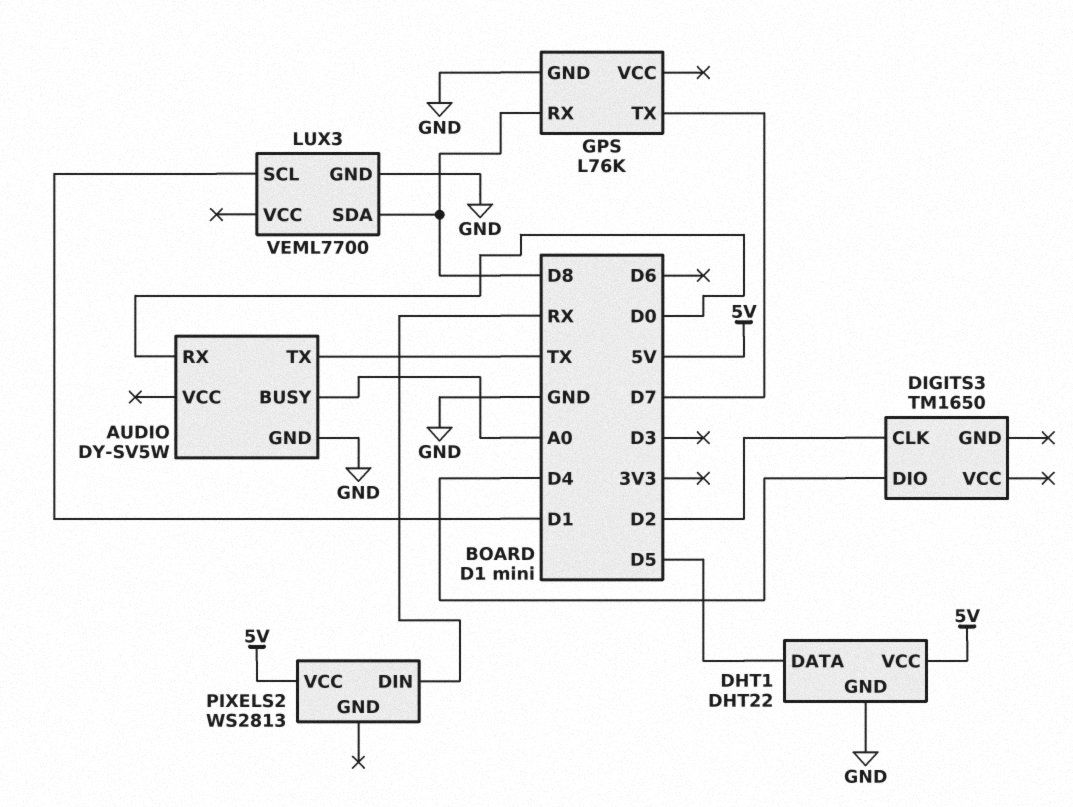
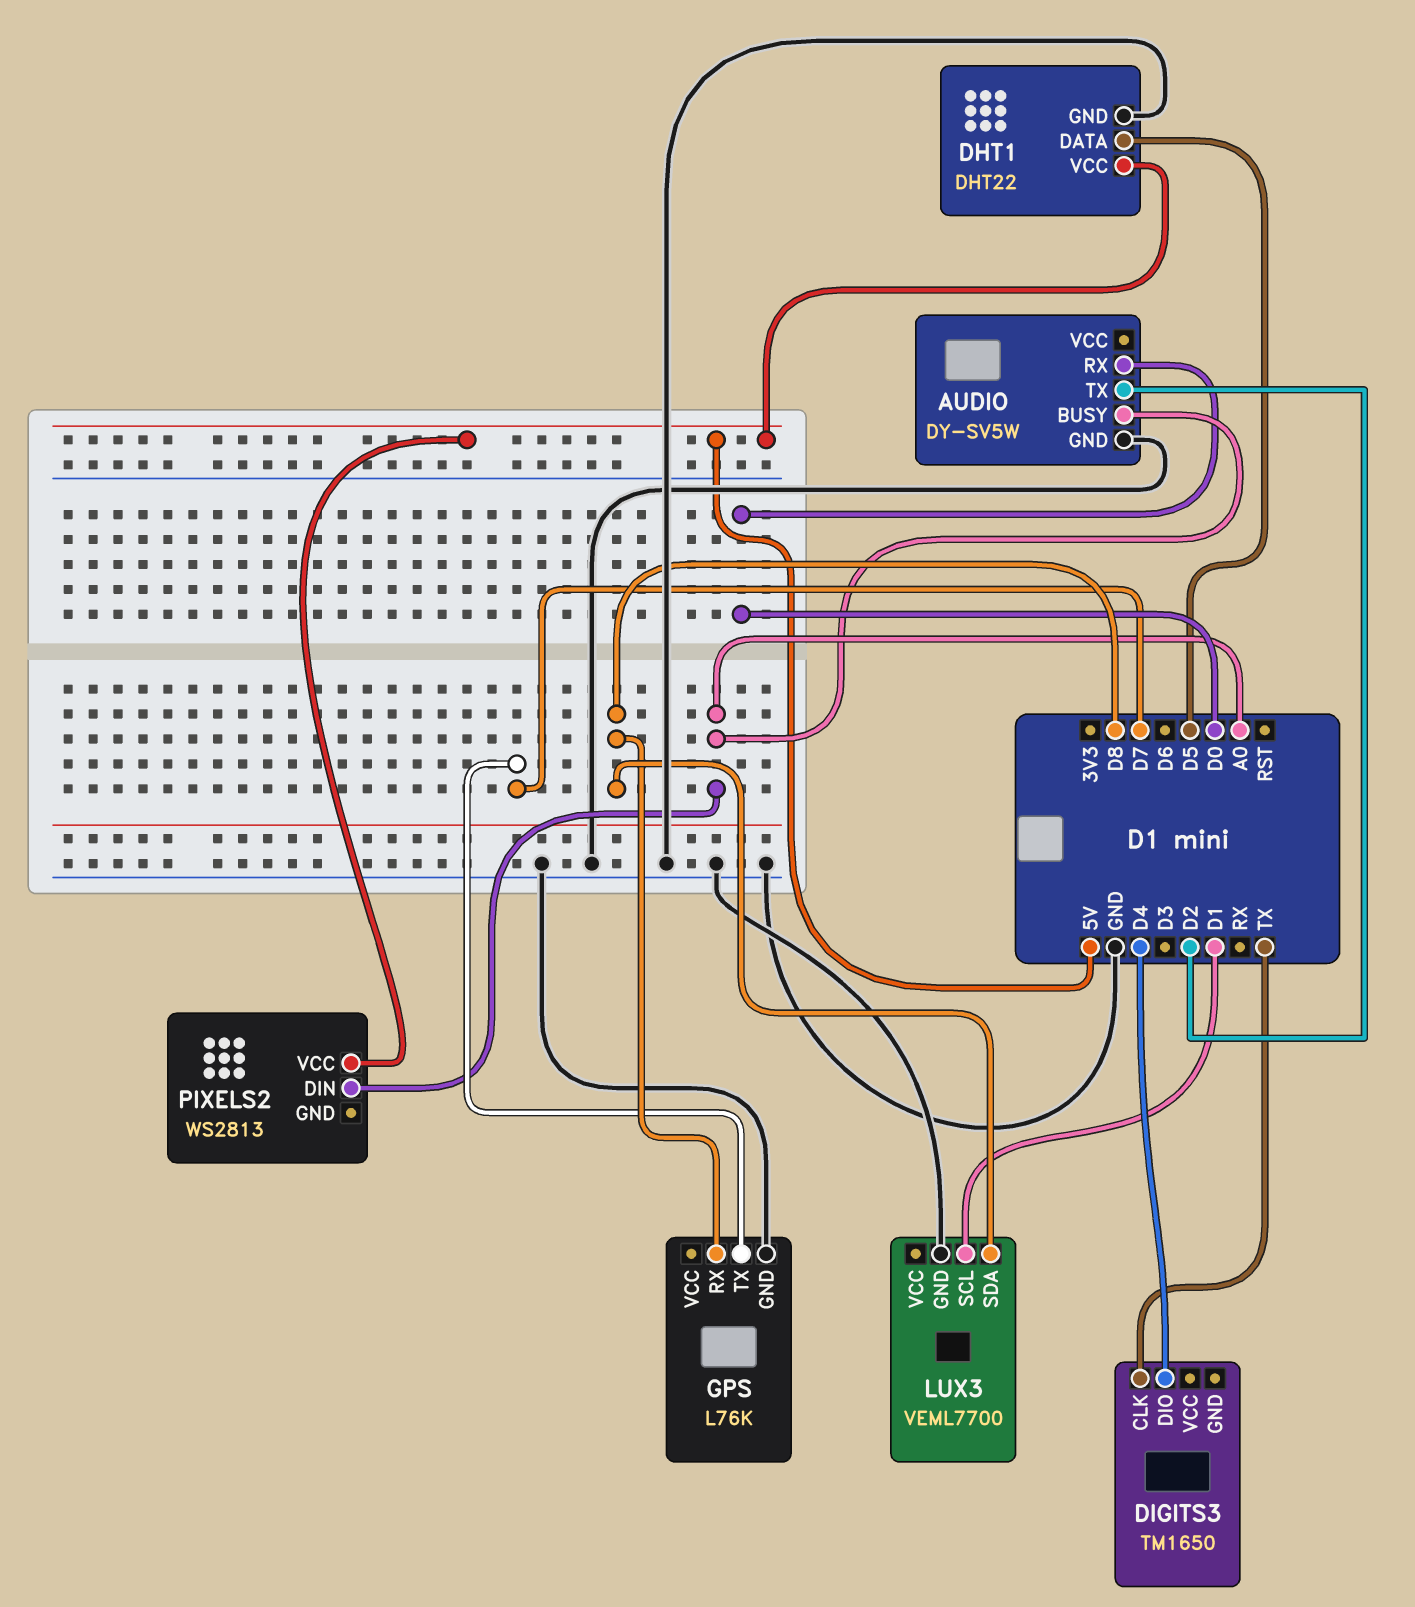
AUDIO pin TX: TX -> D2
DIGITS3 pin CLK: D2 -> TX
PIXELS2 pin DIN: RX -> A0

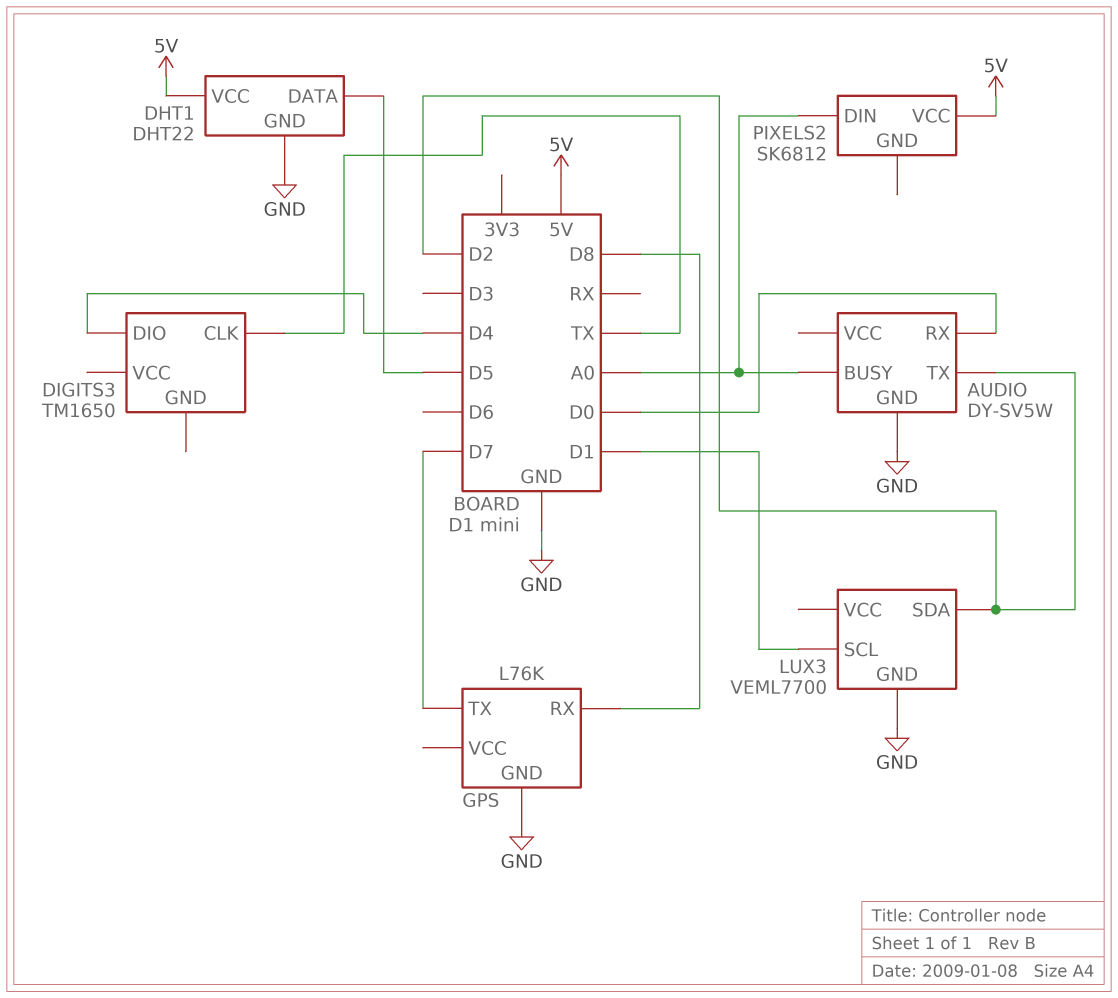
LUX3 pin SDA: D8 -> D2
PIXELS2: WS2813 -> SK6812

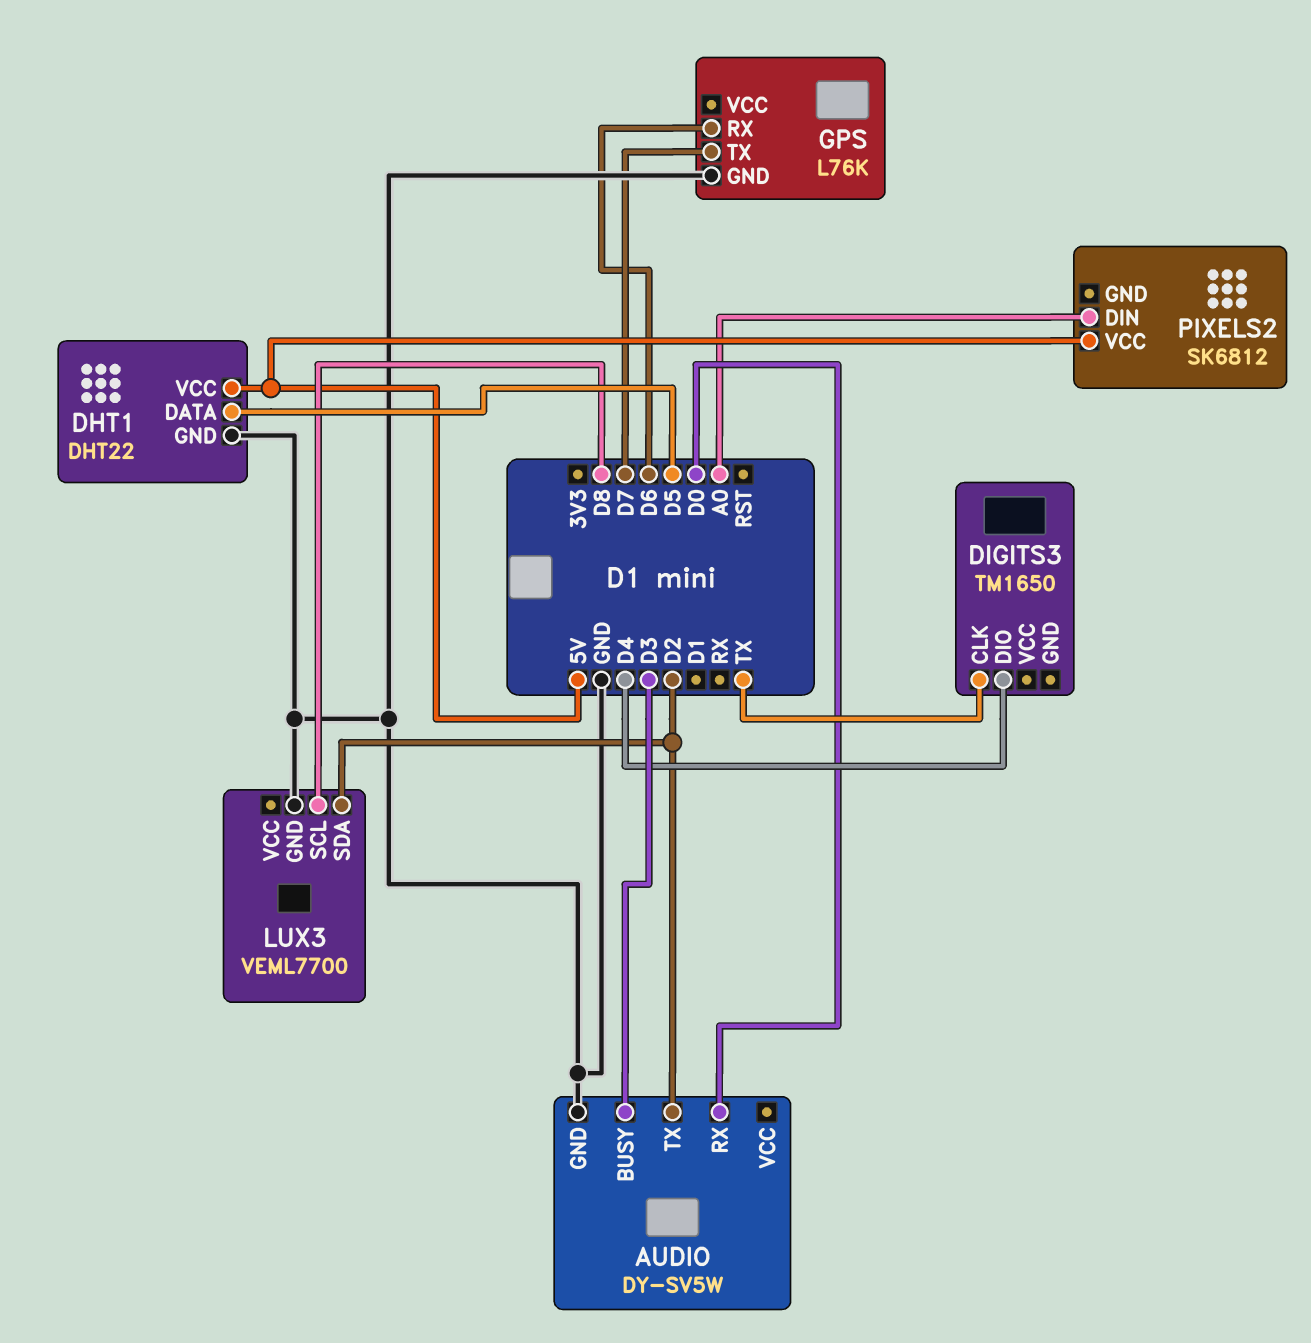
AUDIO pin BUSY: A0 -> D3
GPS pin RX: D8 -> D6
LUX3 pin SCL: D1 -> D8

